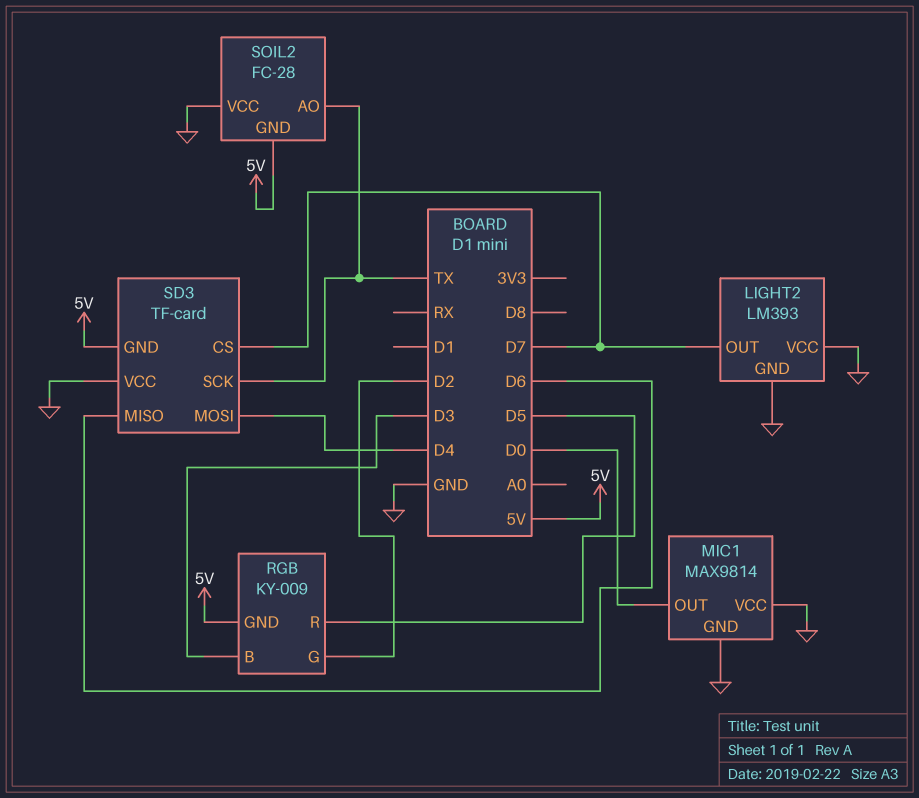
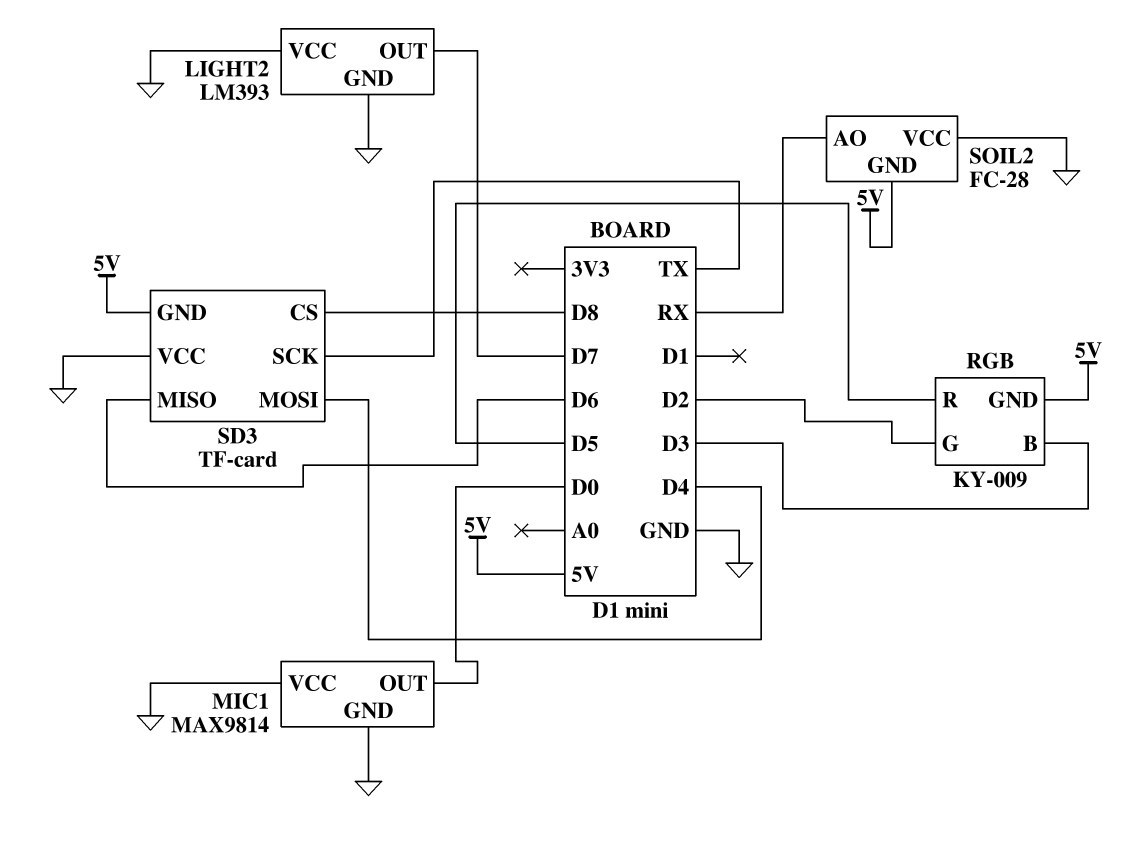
SD3 pin CS: D7 -> D8
SOIL2 pin AO: TX -> RX

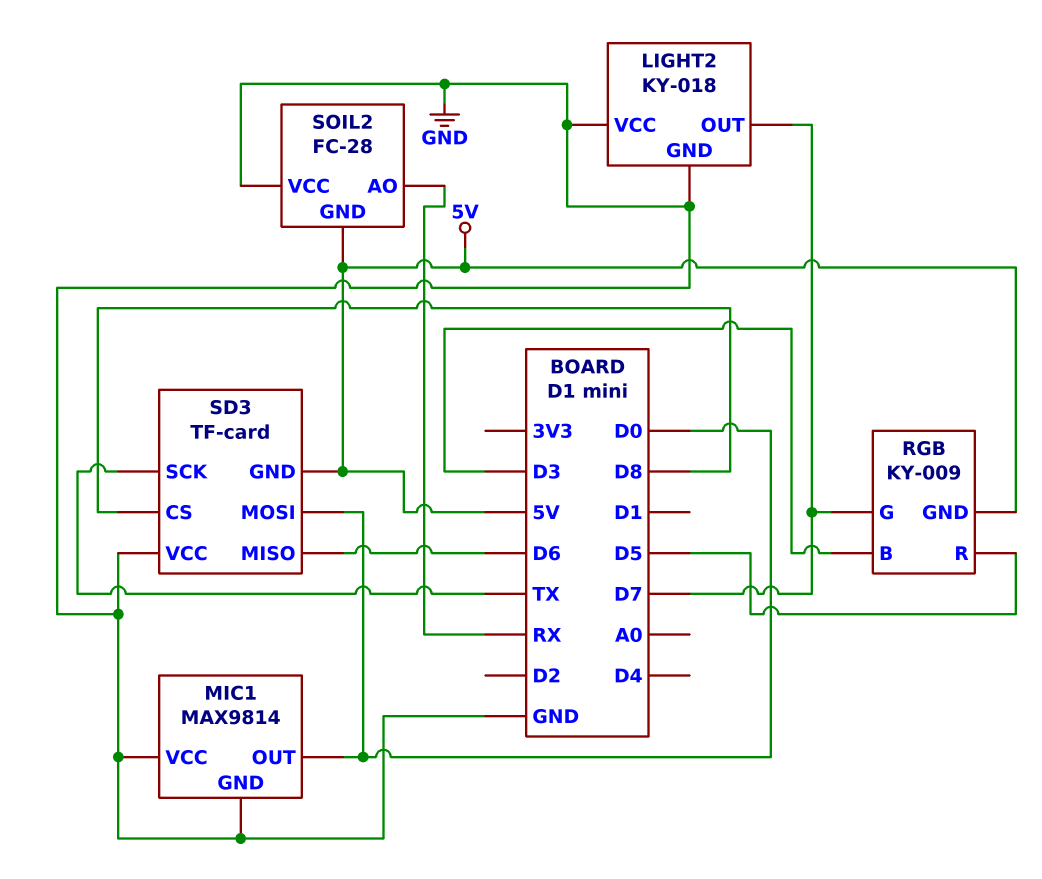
LIGHT2: LM393 -> KY-018
RGB pin G: D2 -> D7
SD3 pin MOSI: D4 -> D0

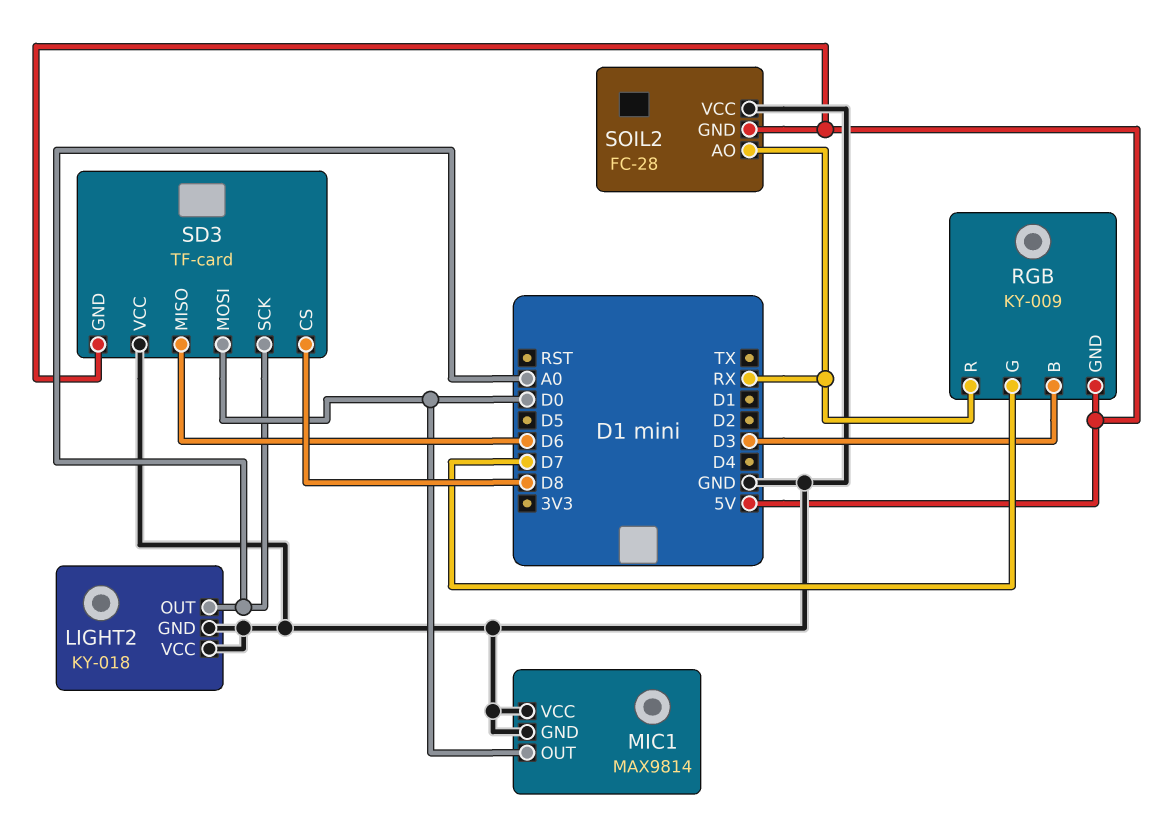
LIGHT2 pin OUT: D7 -> A0
RGB pin R: D5 -> RX
SD3 pin SCK: TX -> A0

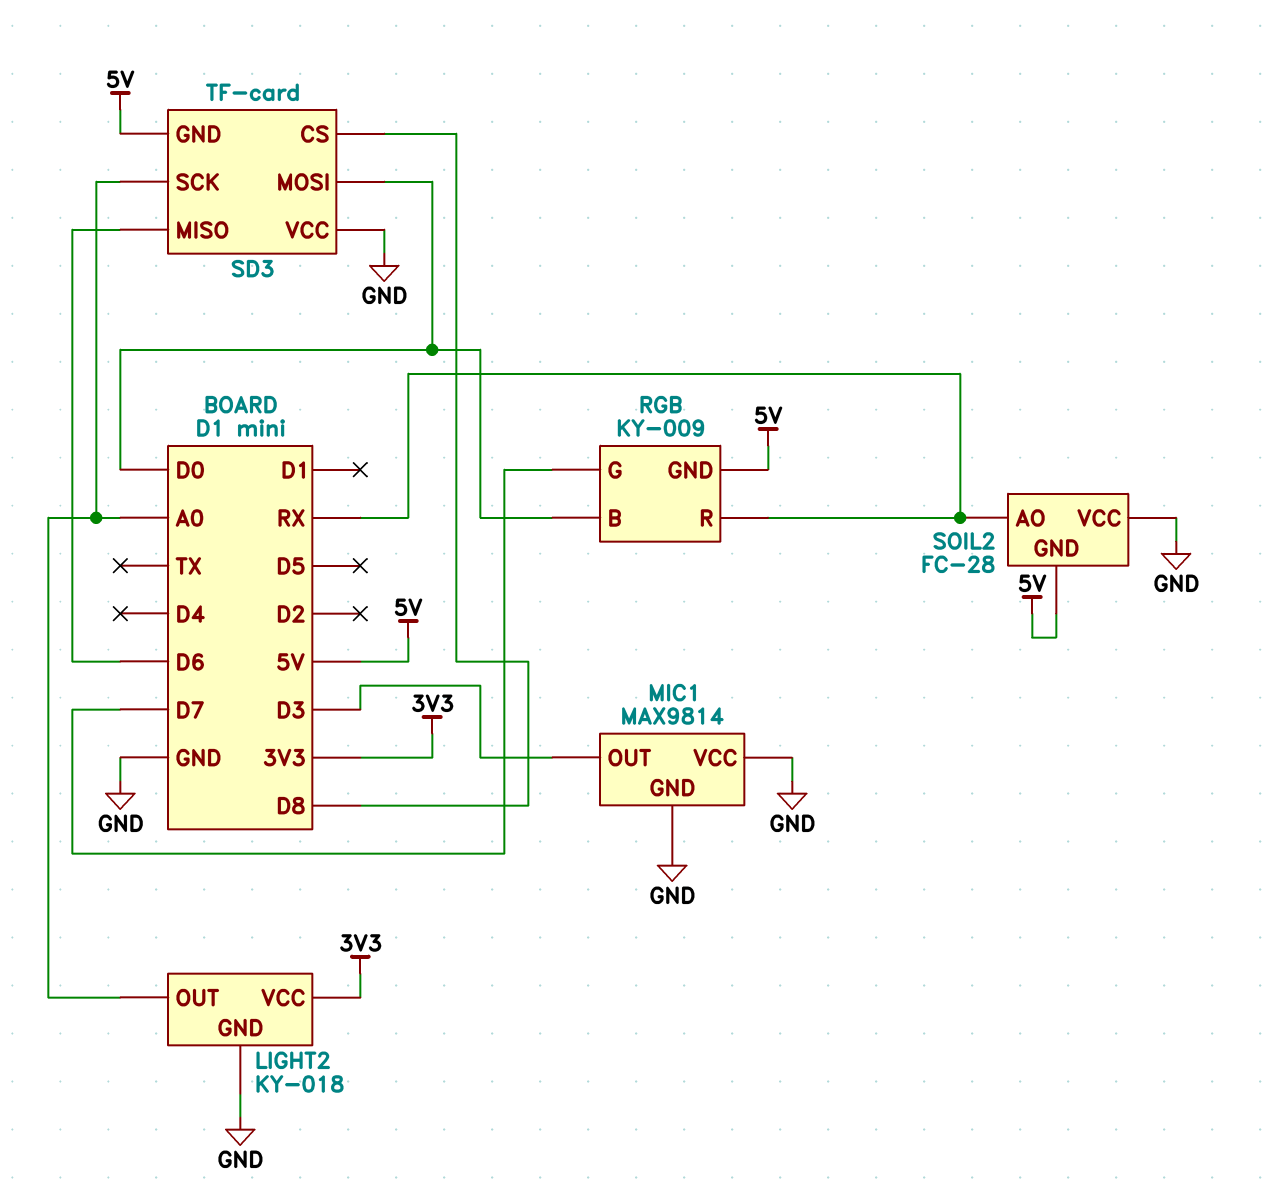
LIGHT2 pin VCC: GND -> 3V3
MIC1 pin OUT: D0 -> D3
RGB pin B: D3 -> D0

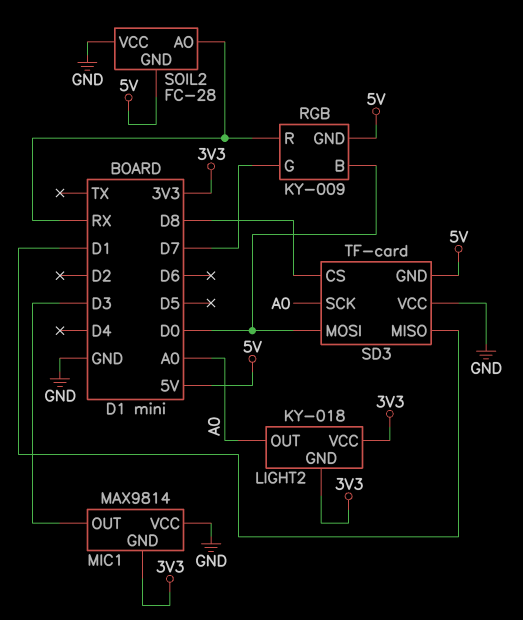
LIGHT2 pin GND: GND -> 3V3
MIC1 pin GND: GND -> 3V3
SD3 pin MISO: D6 -> D1

